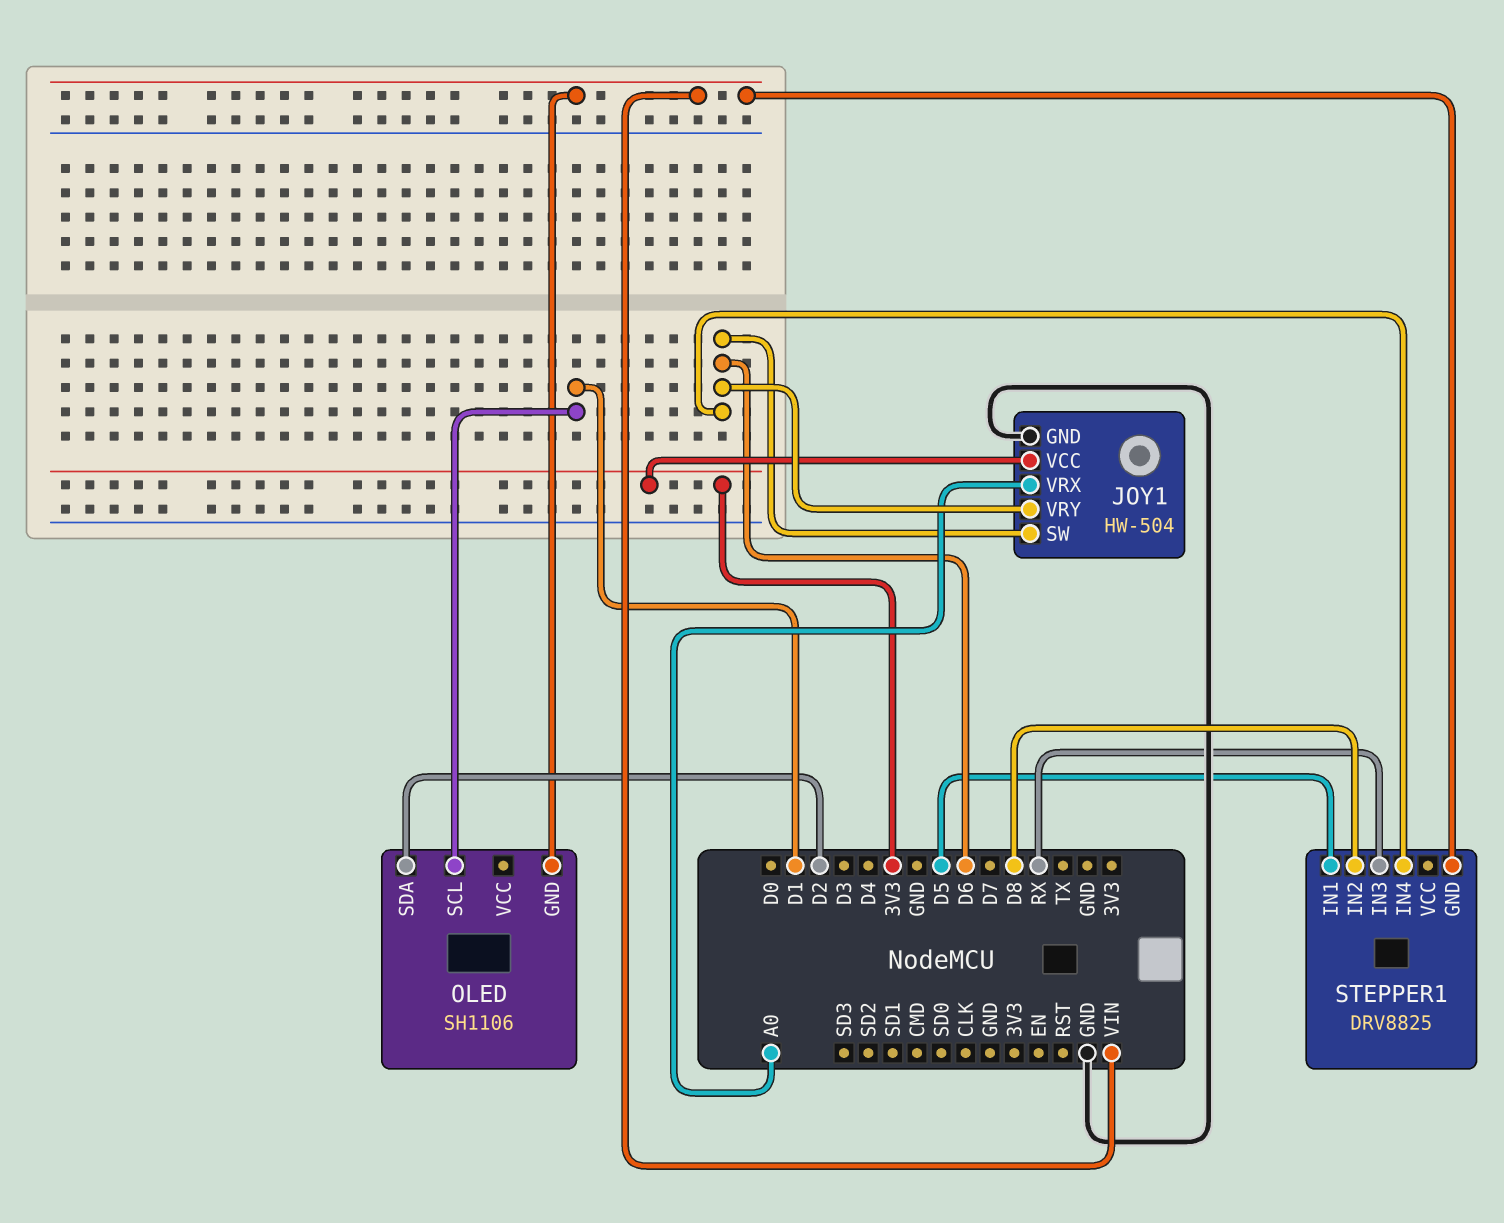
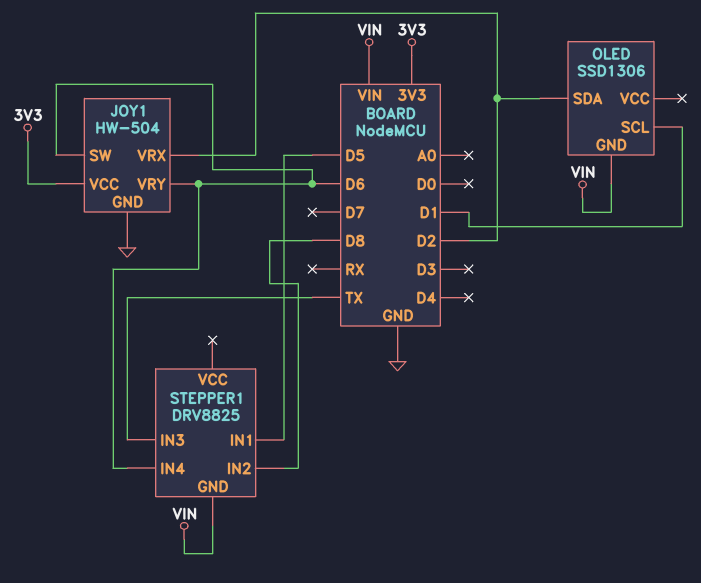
JOY1 pin VRX: A0 -> D2
OLED: SH1106 -> SSD1306
STEPPER1 pin IN3: RX -> TX

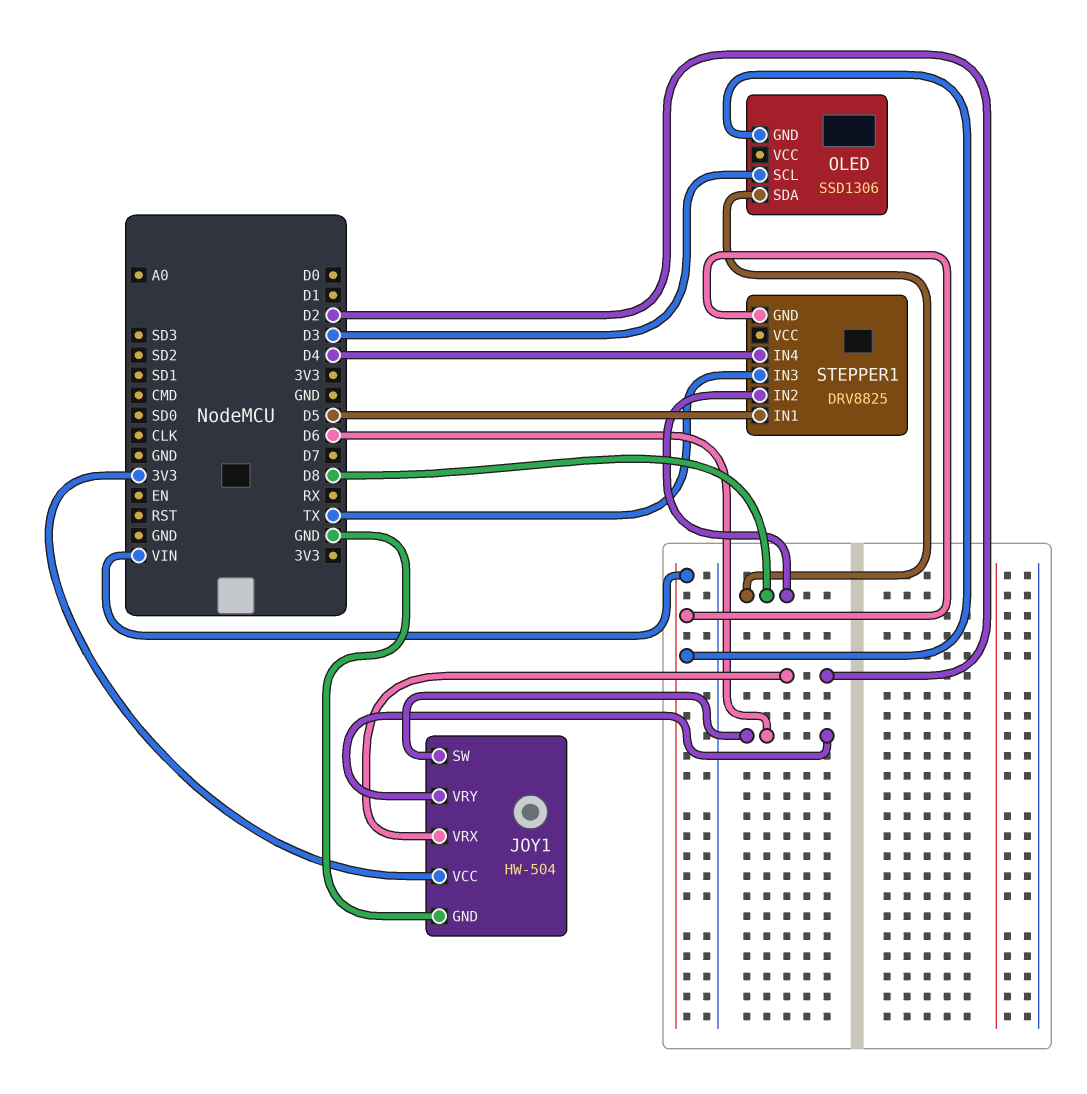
OLED pin SCL: D1 -> D3
OLED pin SDA: D2 -> D8
STEPPER1 pin IN4: D6 -> D4

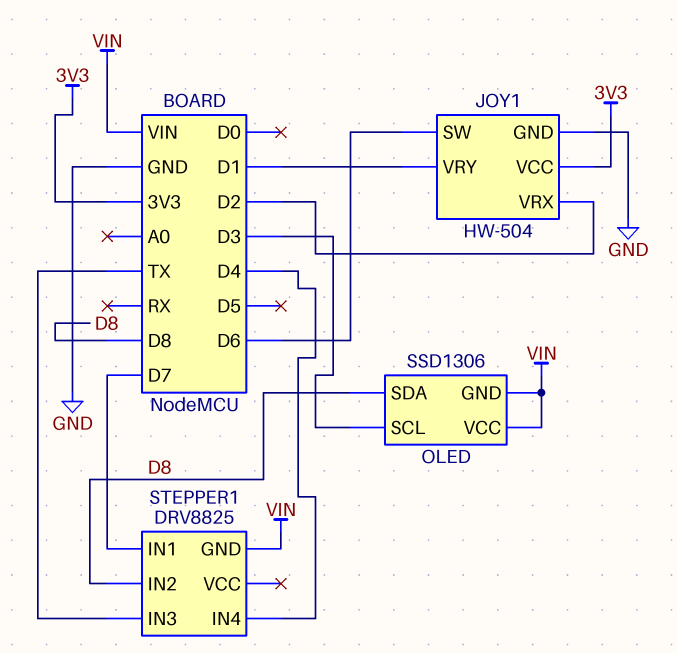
JOY1 pin VRY: D6 -> D1
OLED pin VCC: none -> VIN
STEPPER1 pin IN1: D5 -> D7

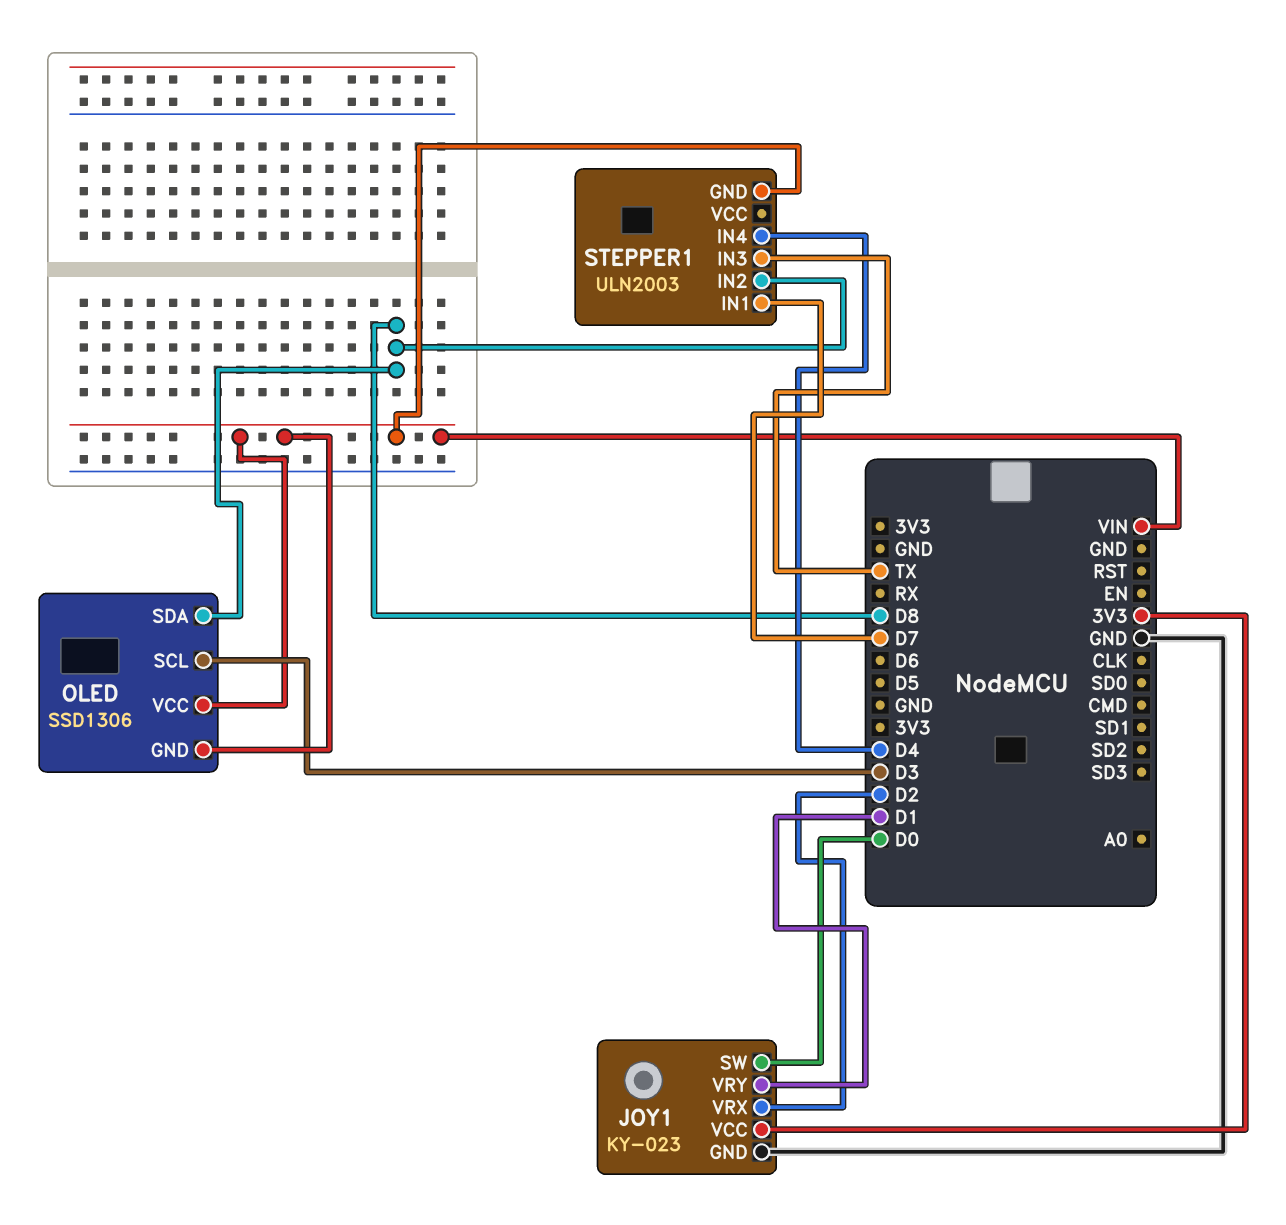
JOY1: HW-504 -> KY-023
JOY1 pin SW: D6 -> D0
STEPPER1: DRV8825 -> ULN2003

